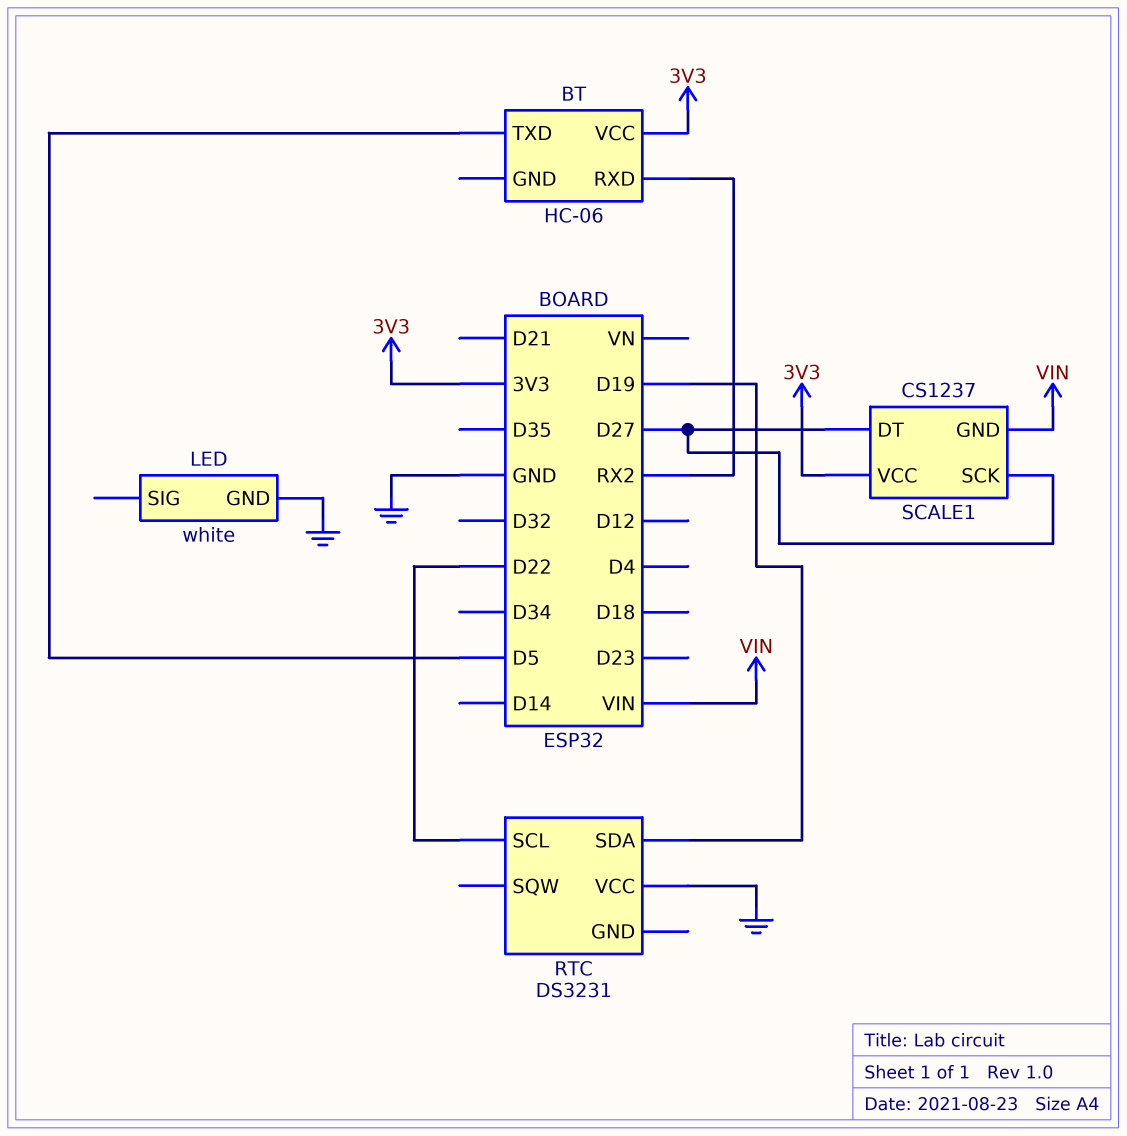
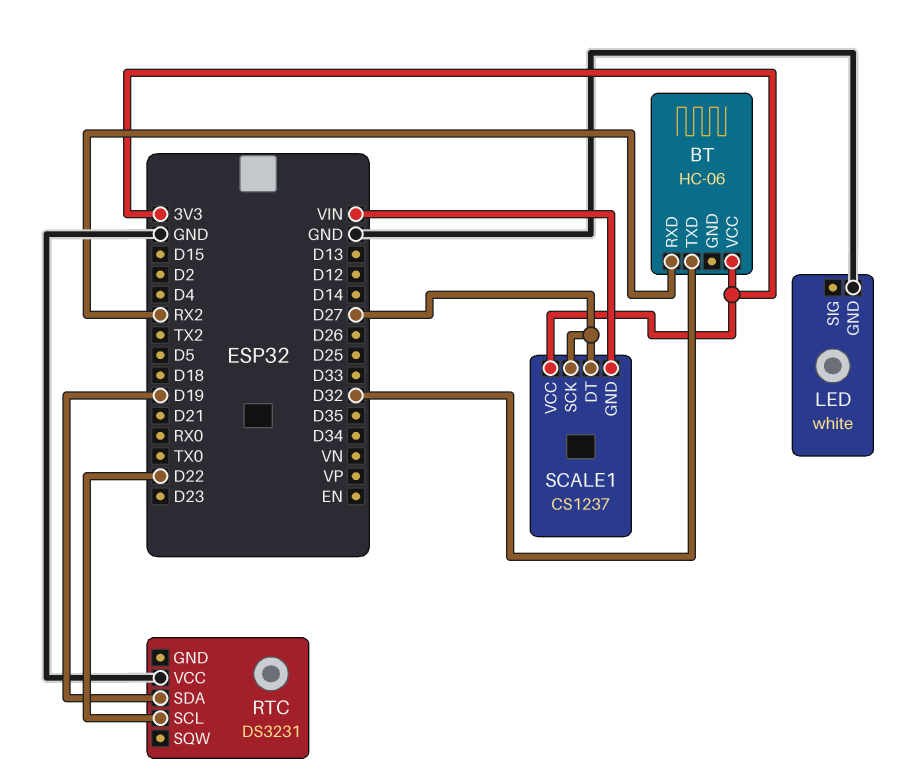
BT pin TXD: D5 -> D32

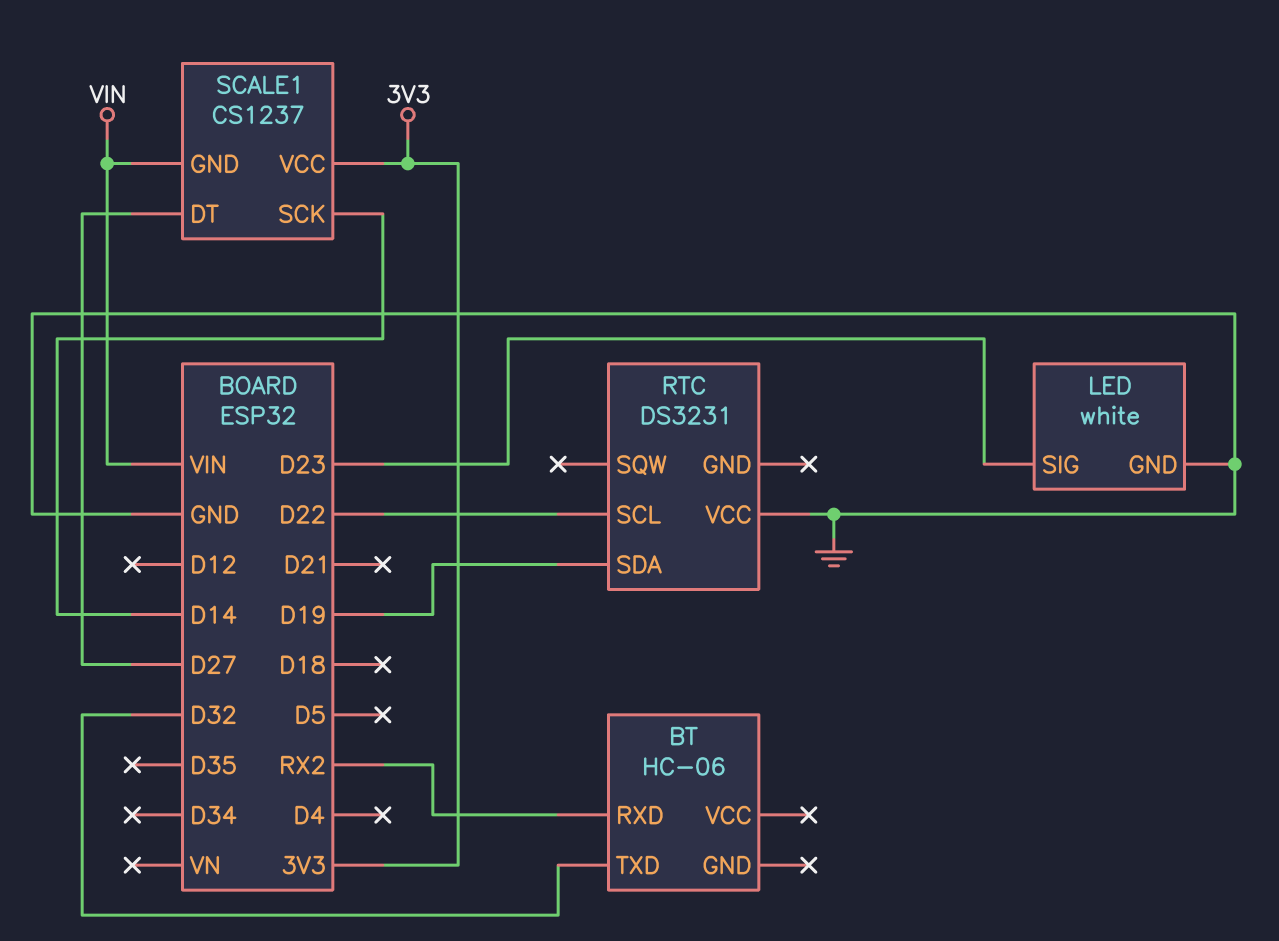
BT pin VCC: 3V3 -> none
LED pin SIG: none -> D23
SCALE1 pin SCK: D27 -> D14

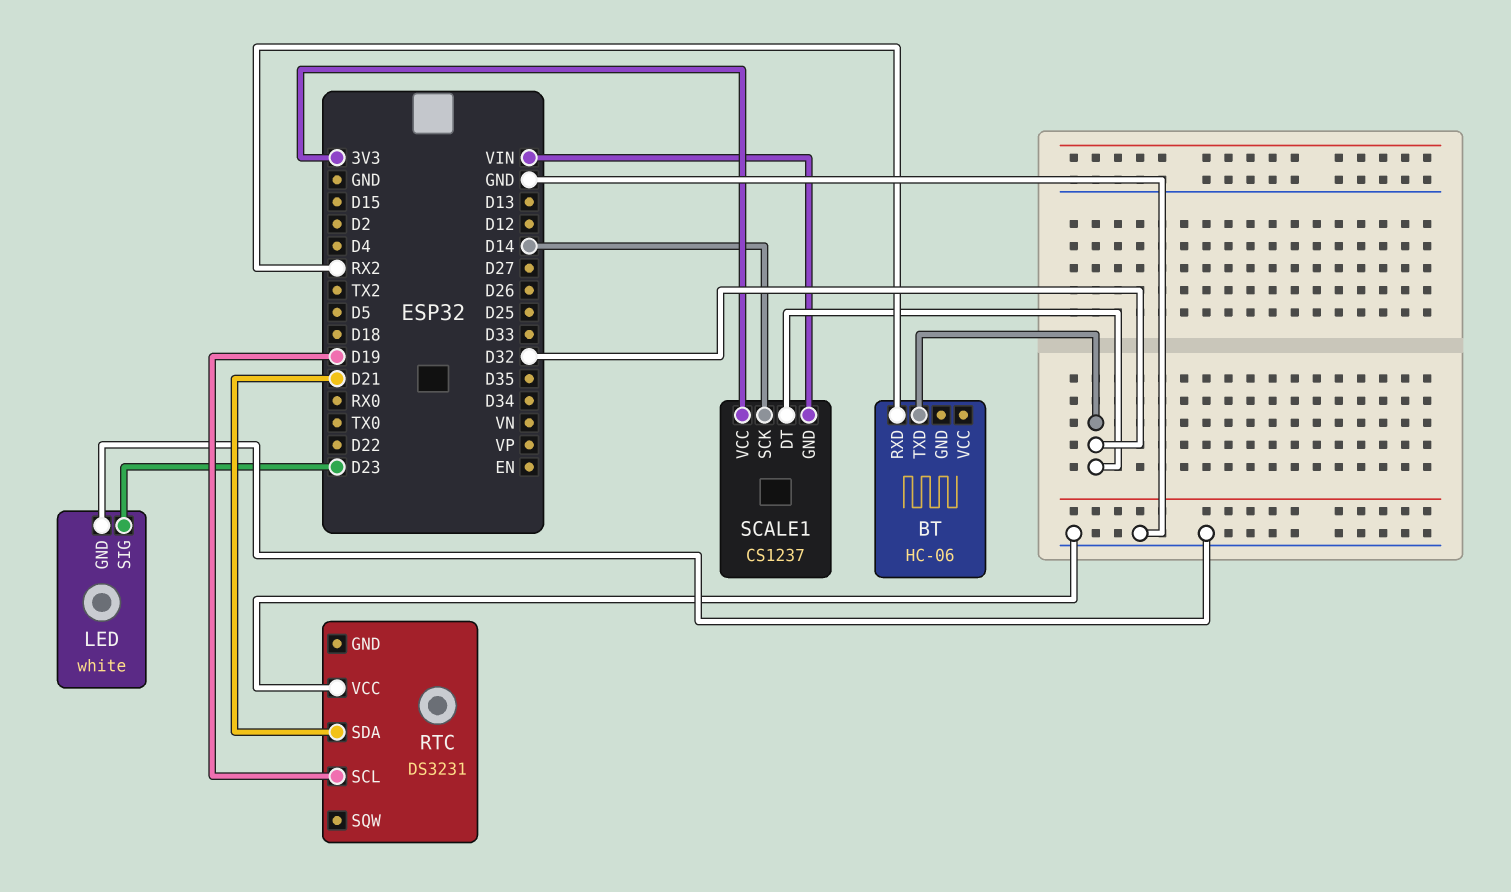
RTC pin SCL: D22 -> D19
RTC pin SDA: D19 -> D21
SCALE1 pin DT: D27 -> D32

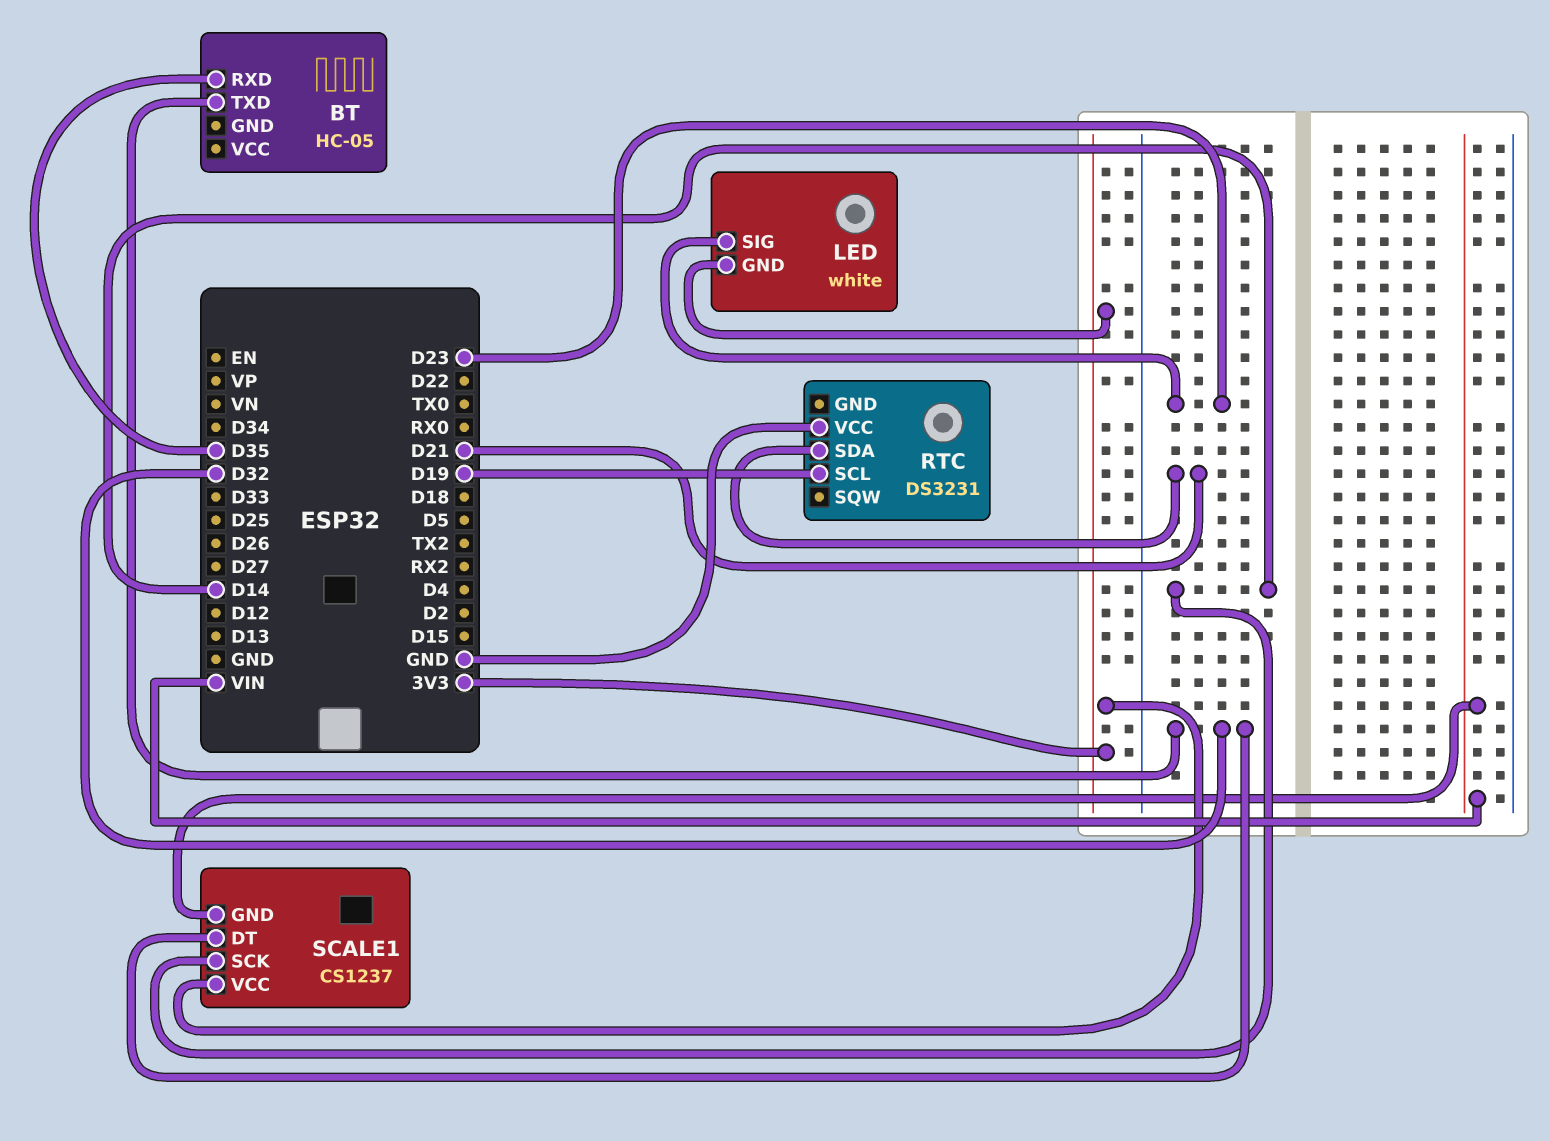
BT: HC-06 -> HC-05
BT pin RXD: RX2 -> D35
LED pin GND: GND -> 3V3

